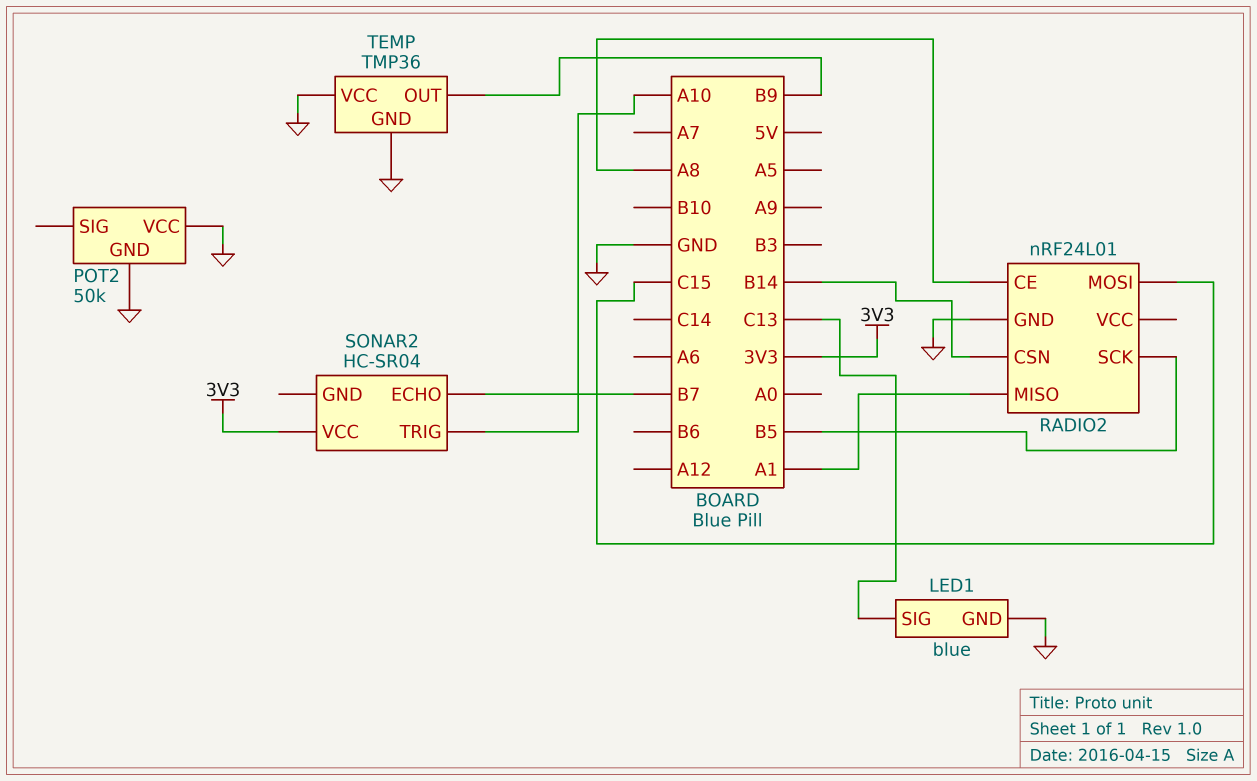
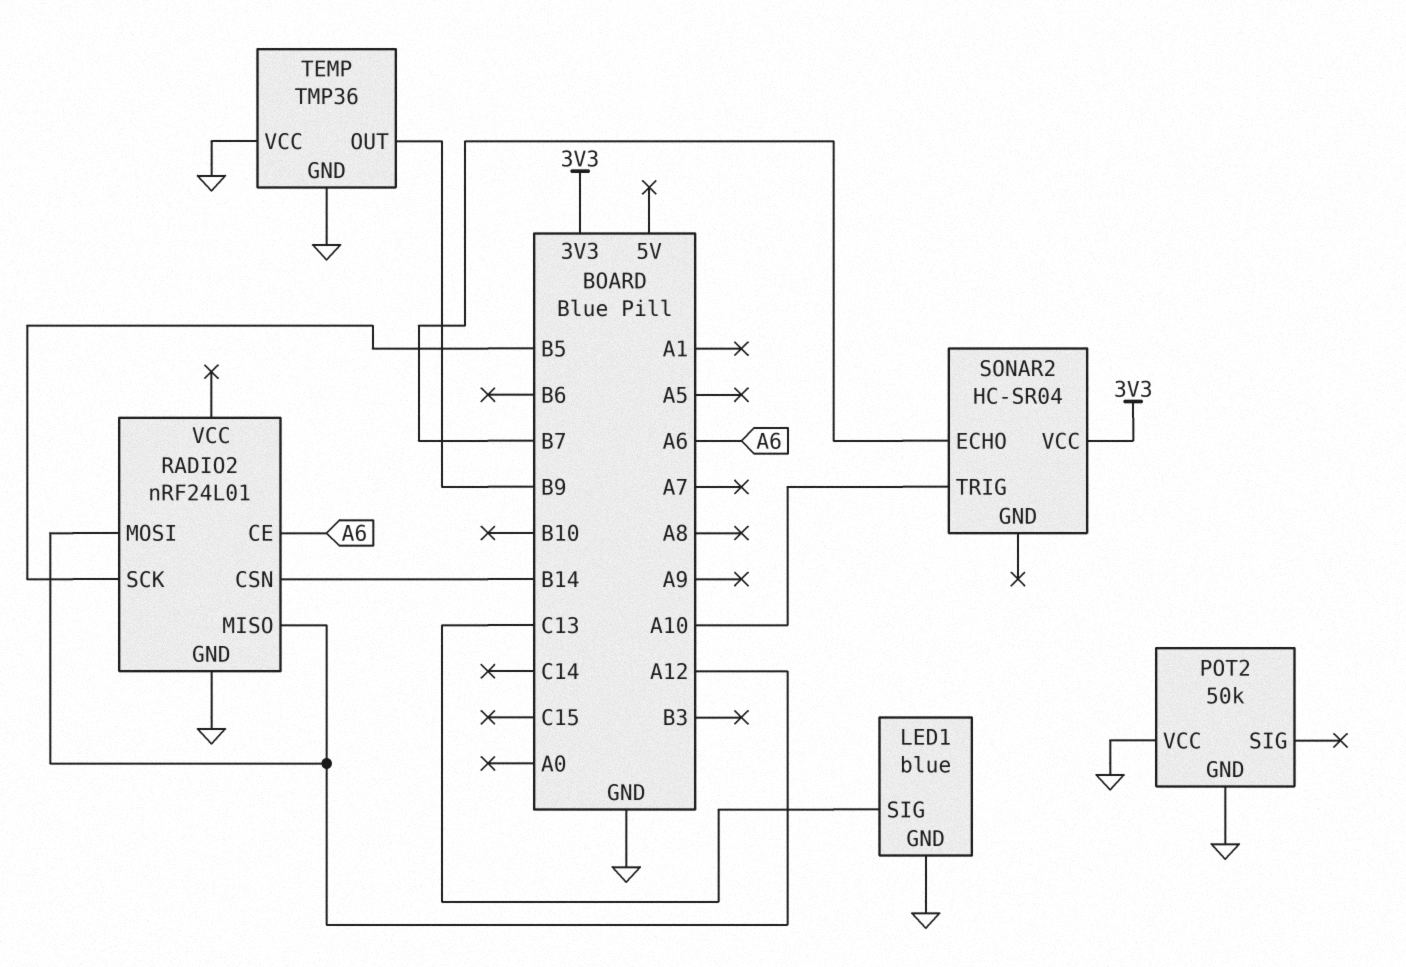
RADIO2 pin CE: A8 -> A6
RADIO2 pin MISO: A1 -> A12
RADIO2 pin MOSI: C15 -> A12

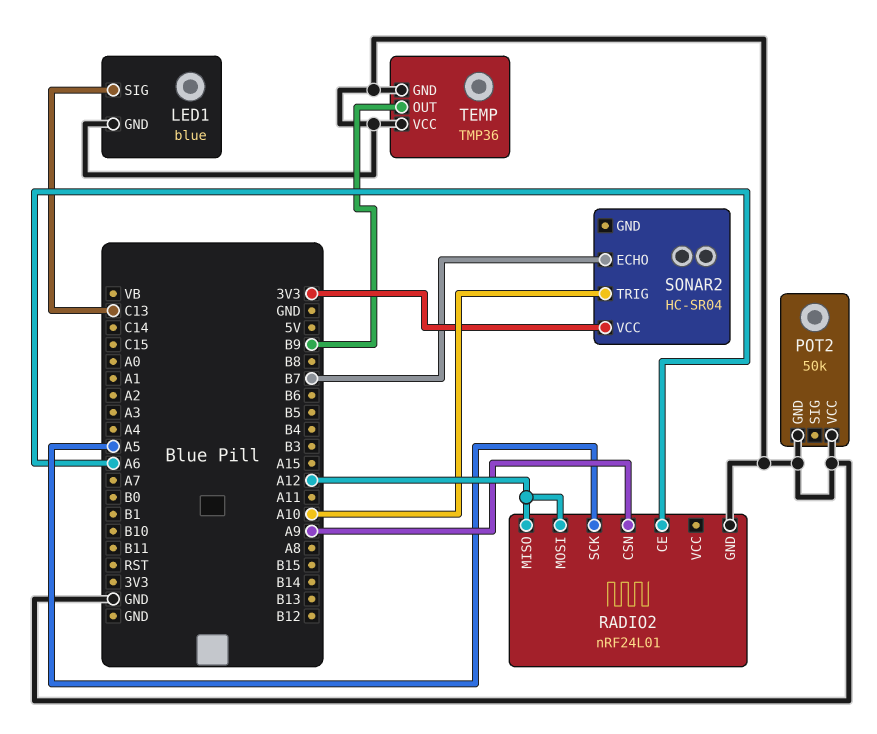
RADIO2 pin CSN: B14 -> A9
RADIO2 pin SCK: B5 -> A5

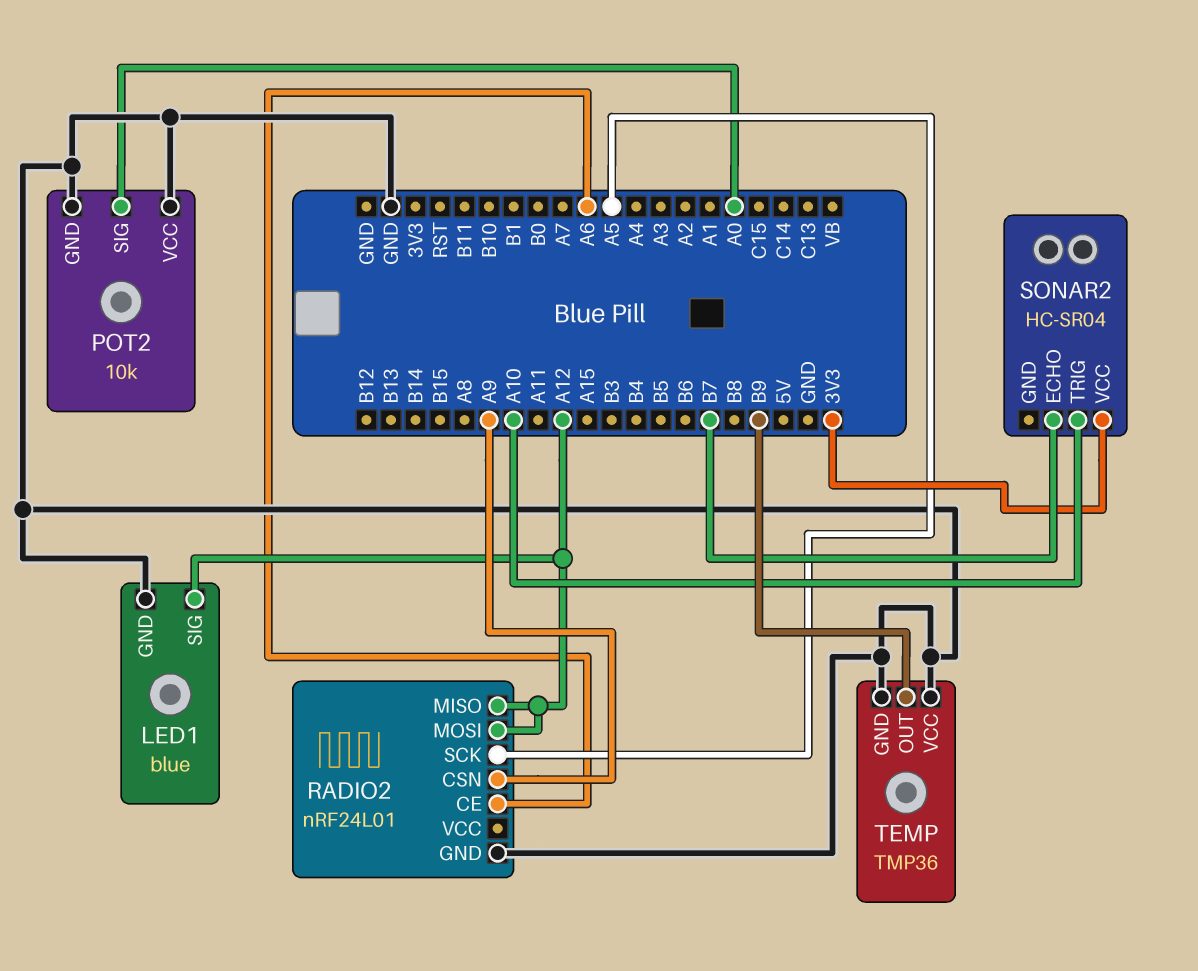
LED1 pin SIG: C13 -> A12
POT2: 50k -> 10k
POT2 pin SIG: none -> A0

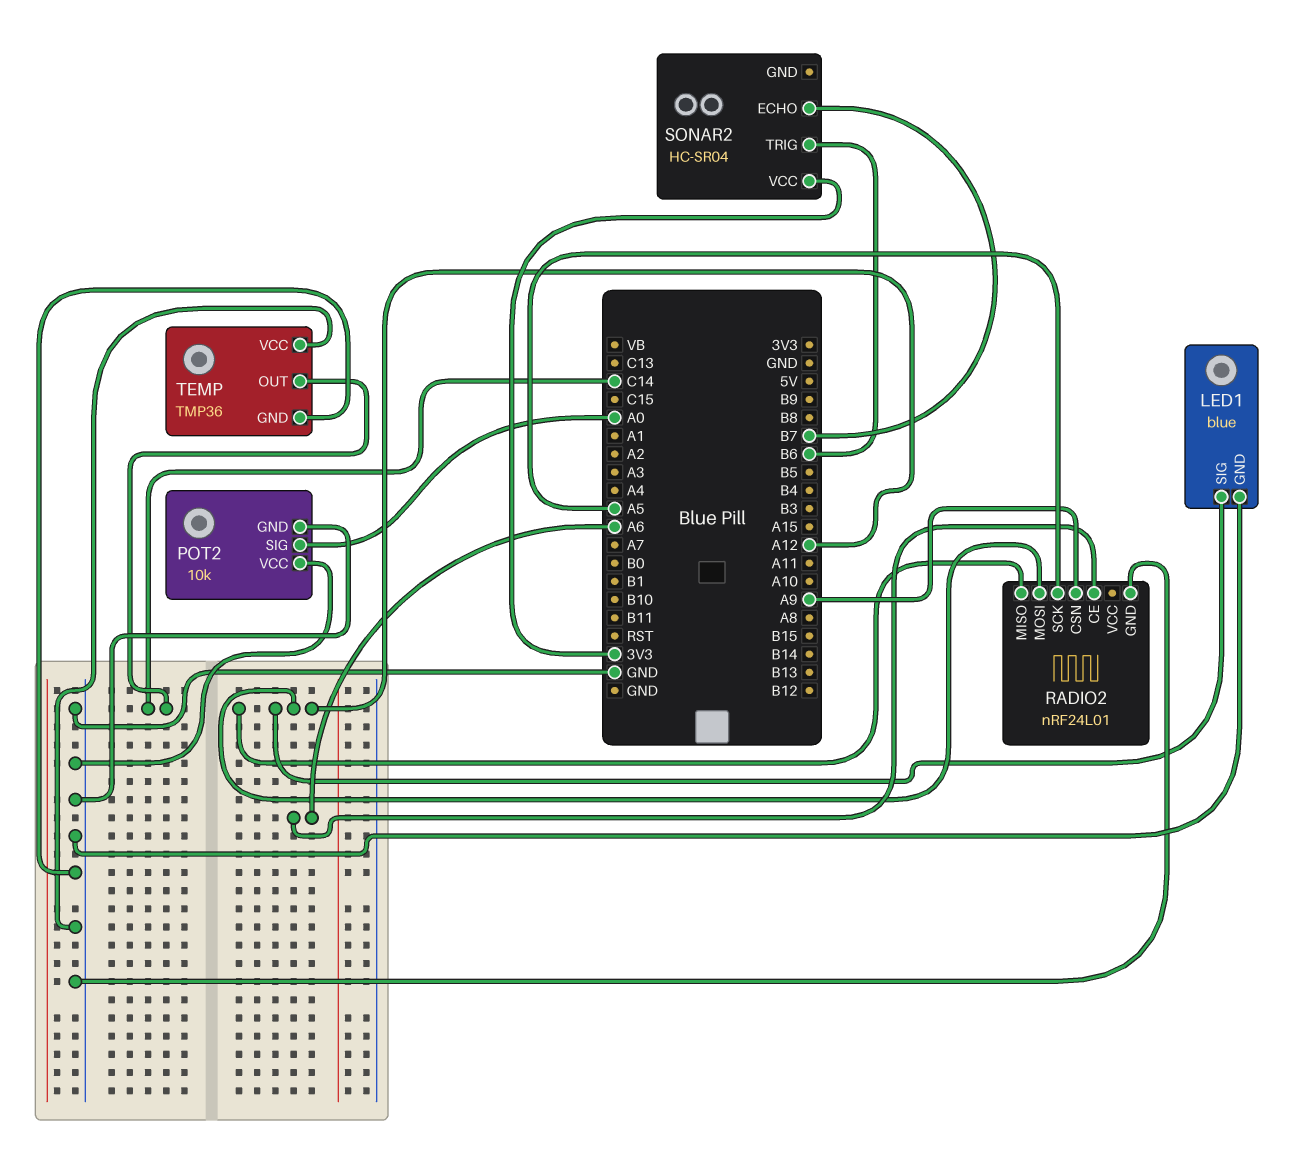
SONAR2 pin TRIG: A10 -> B6
TEMP pin OUT: B9 -> C14

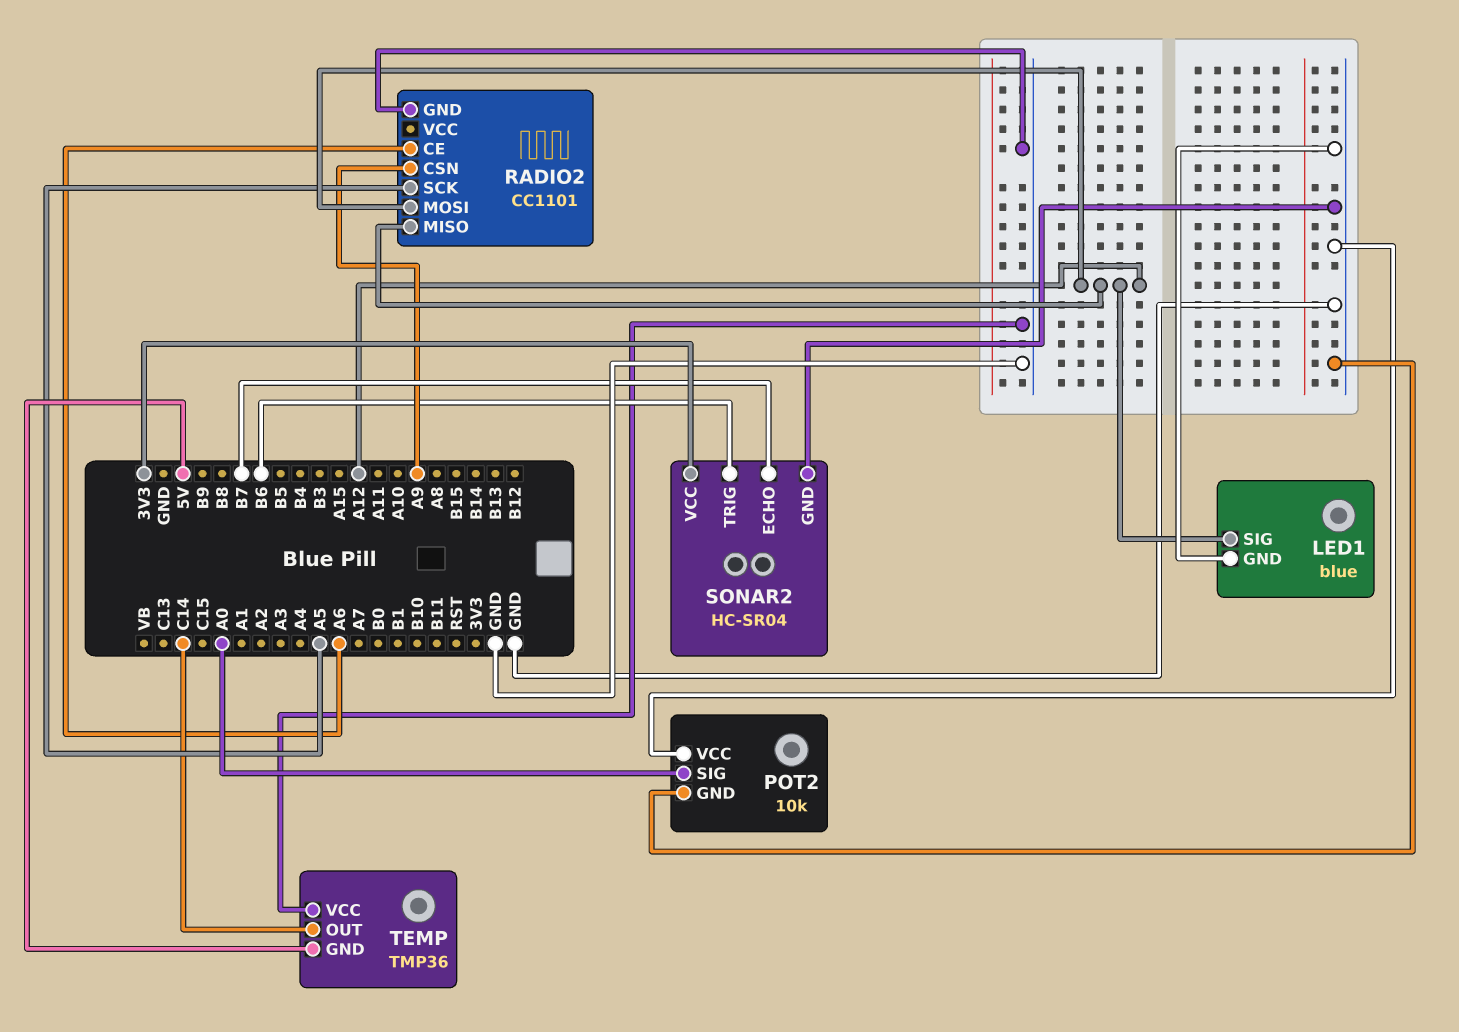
RADIO2: nRF24L01 -> CC1101
SONAR2 pin GND: none -> GND
TEMP pin GND: GND -> 5V

